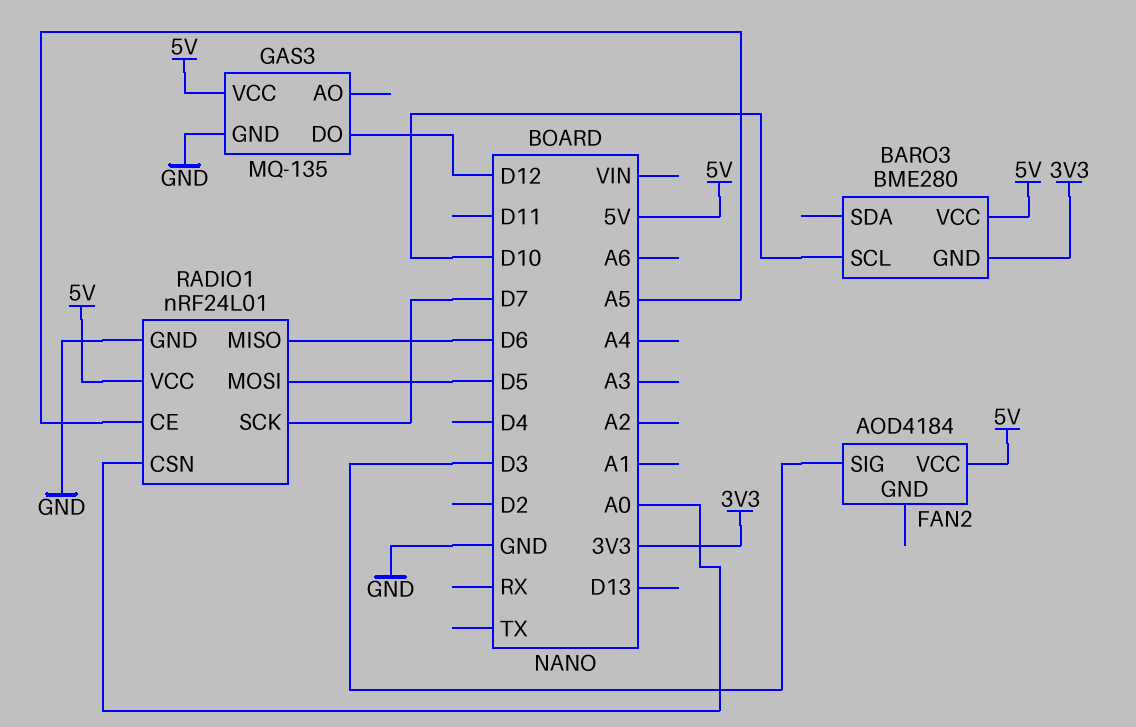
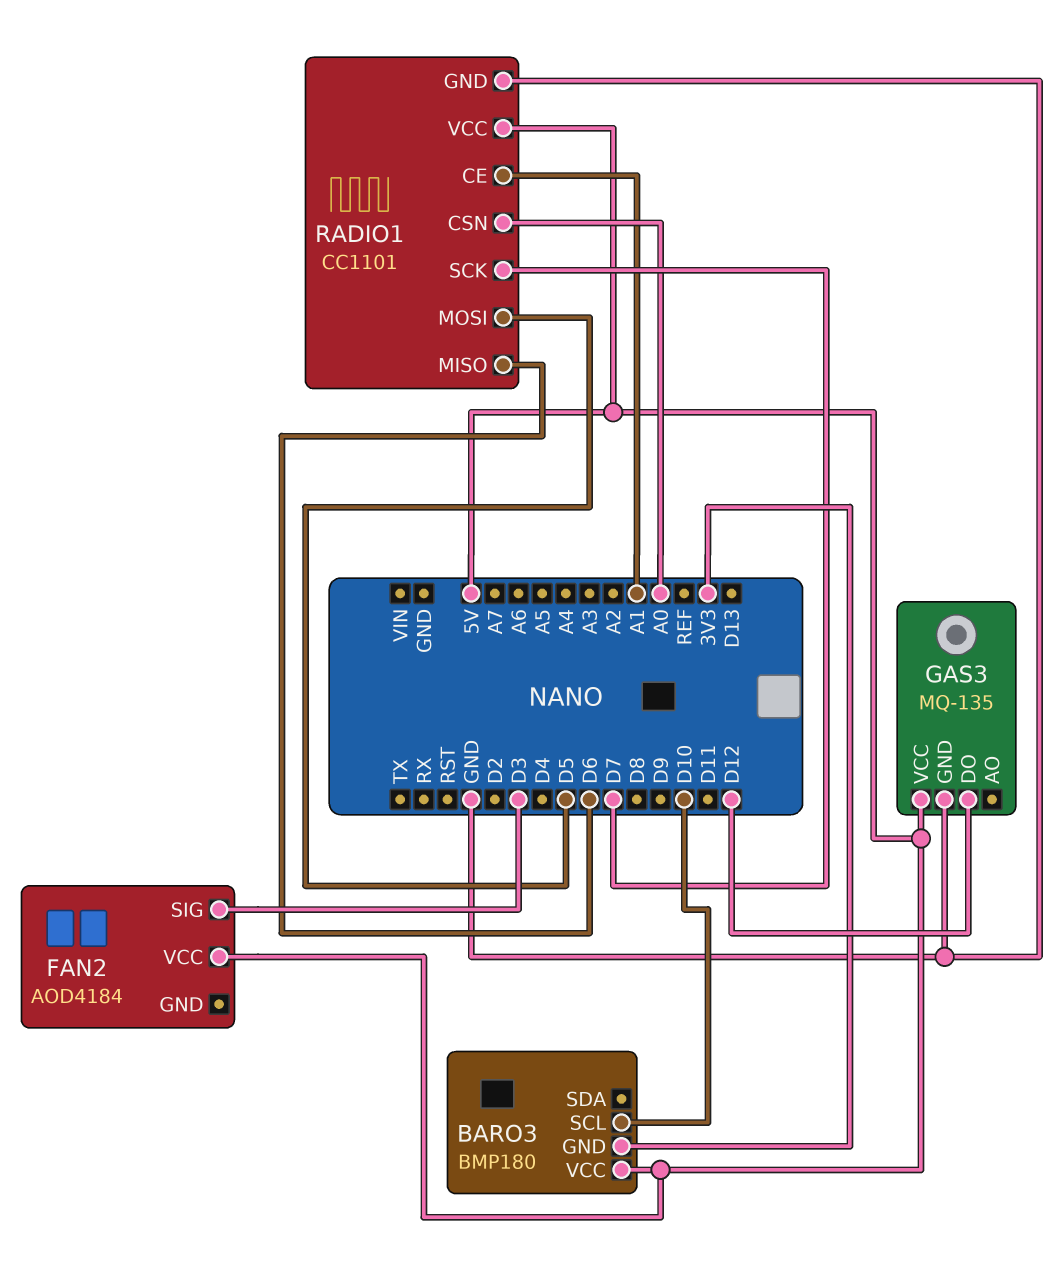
BARO3: BME280 -> BMP180
RADIO1: nRF24L01 -> CC1101
RADIO1 pin CE: A5 -> A1

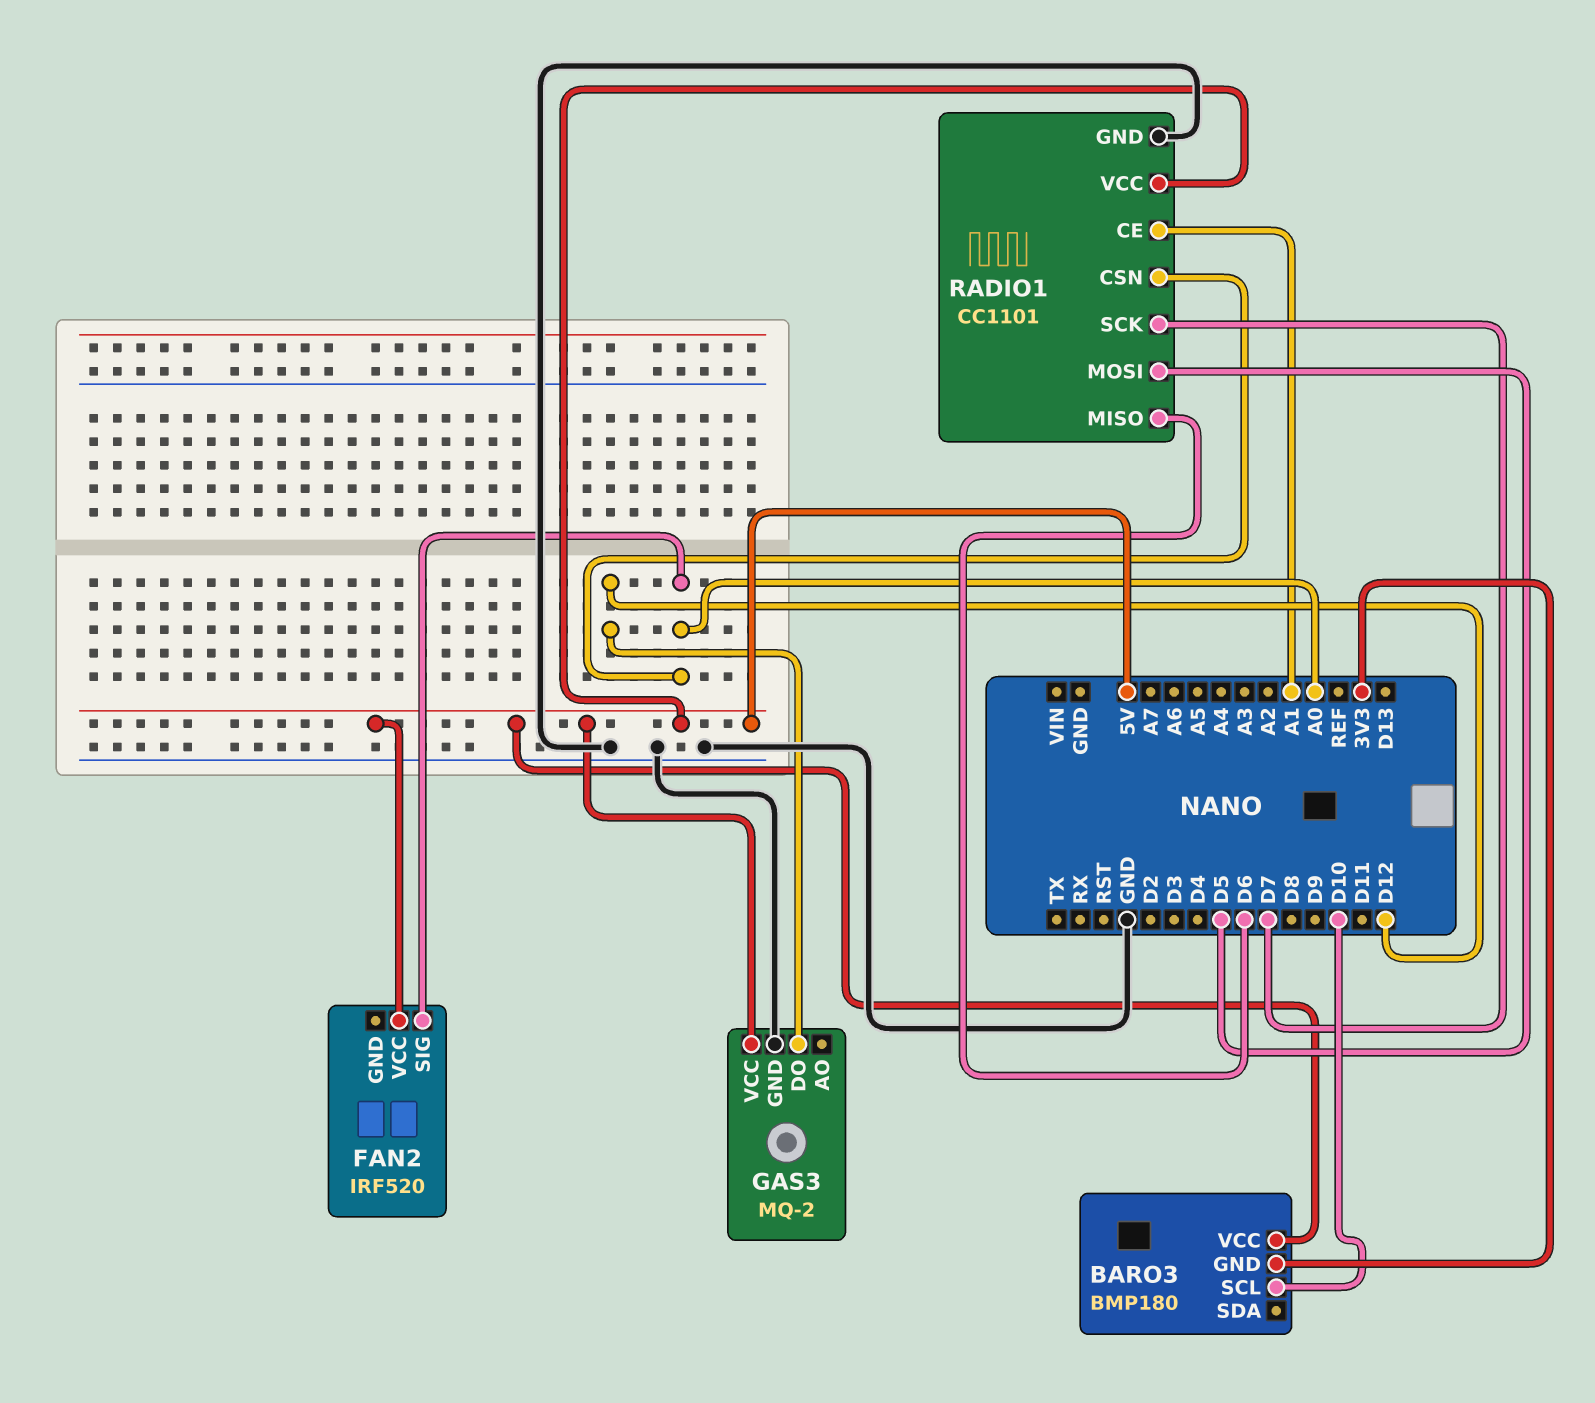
FAN2: AOD4184 -> IRF520
FAN2 pin SIG: D3 -> A0
GAS3: MQ-135 -> MQ-2

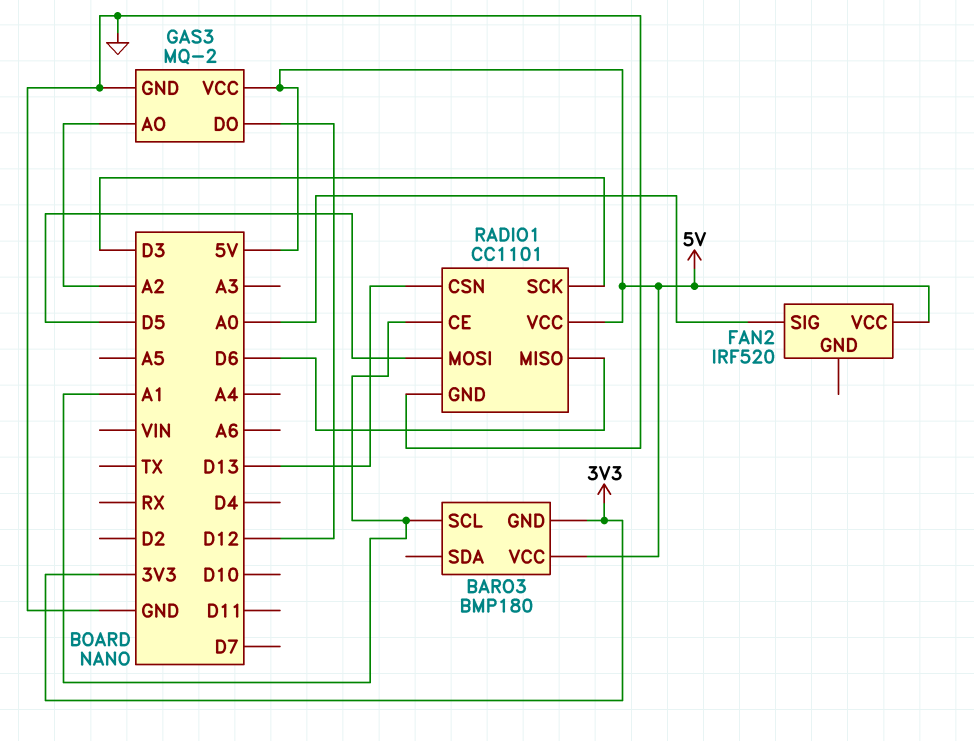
BARO3 pin SCL: D10 -> A1
GAS3 pin AO: none -> A2
RADIO1 pin CSN: A0 -> D13
RADIO1 pin SCK: D7 -> D3

